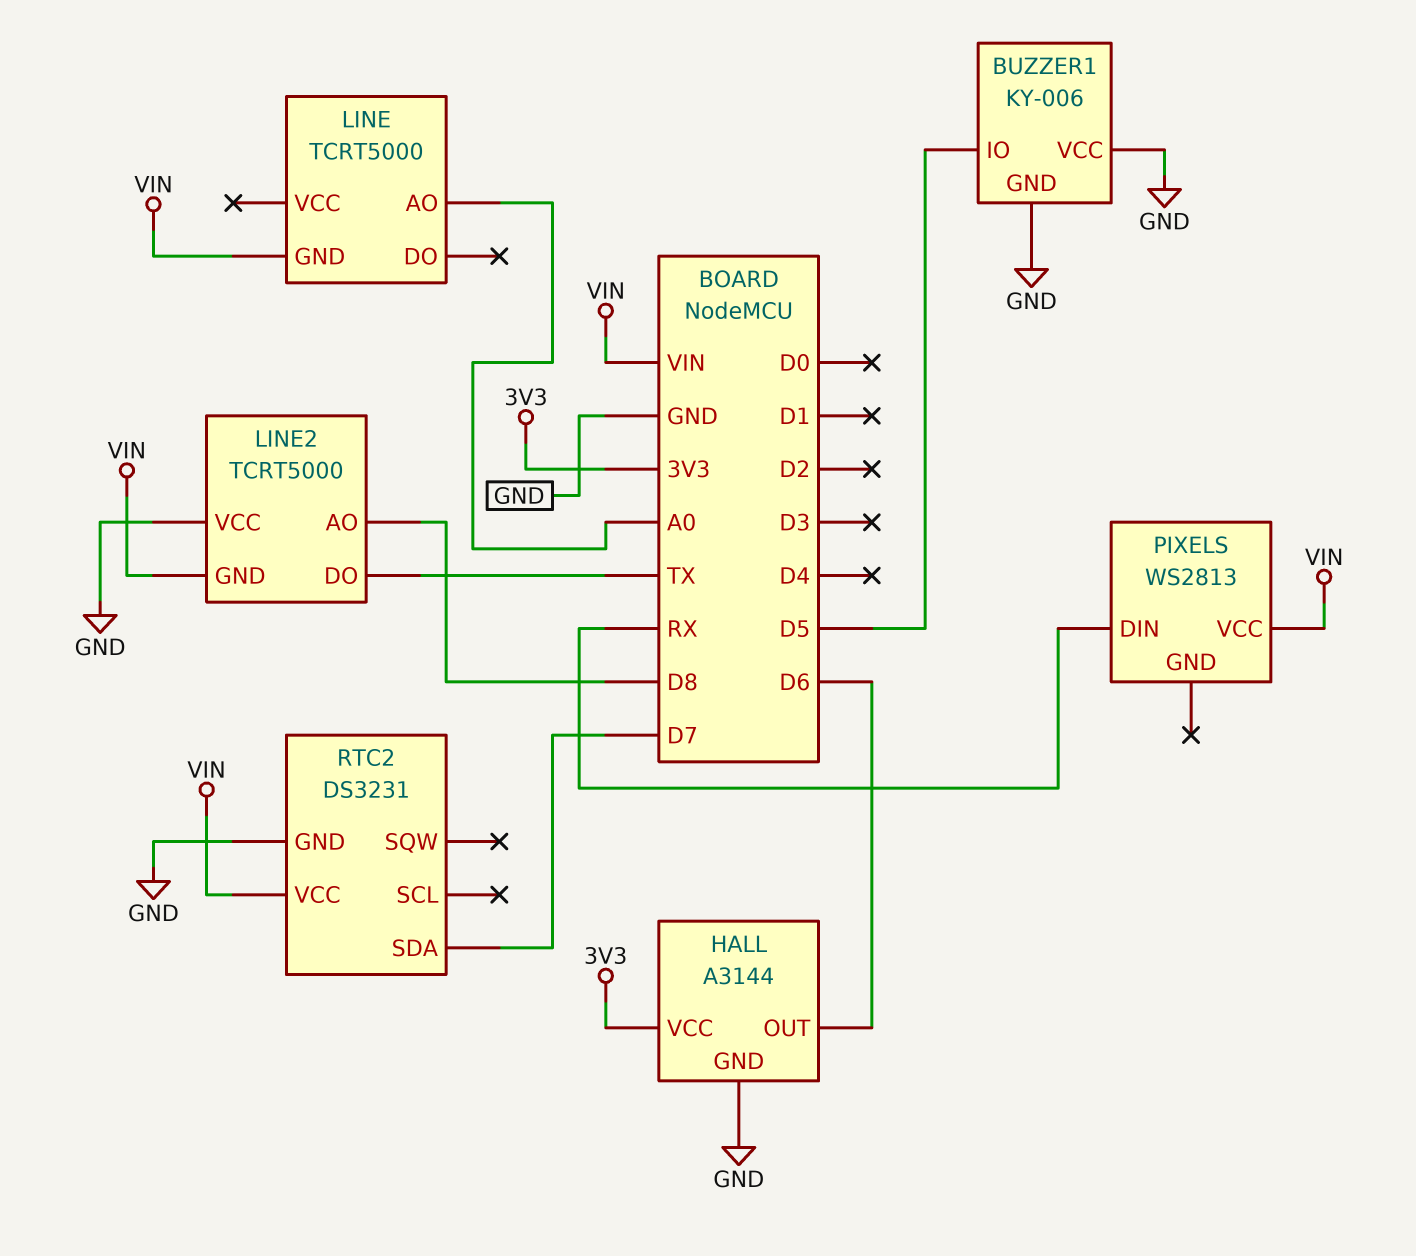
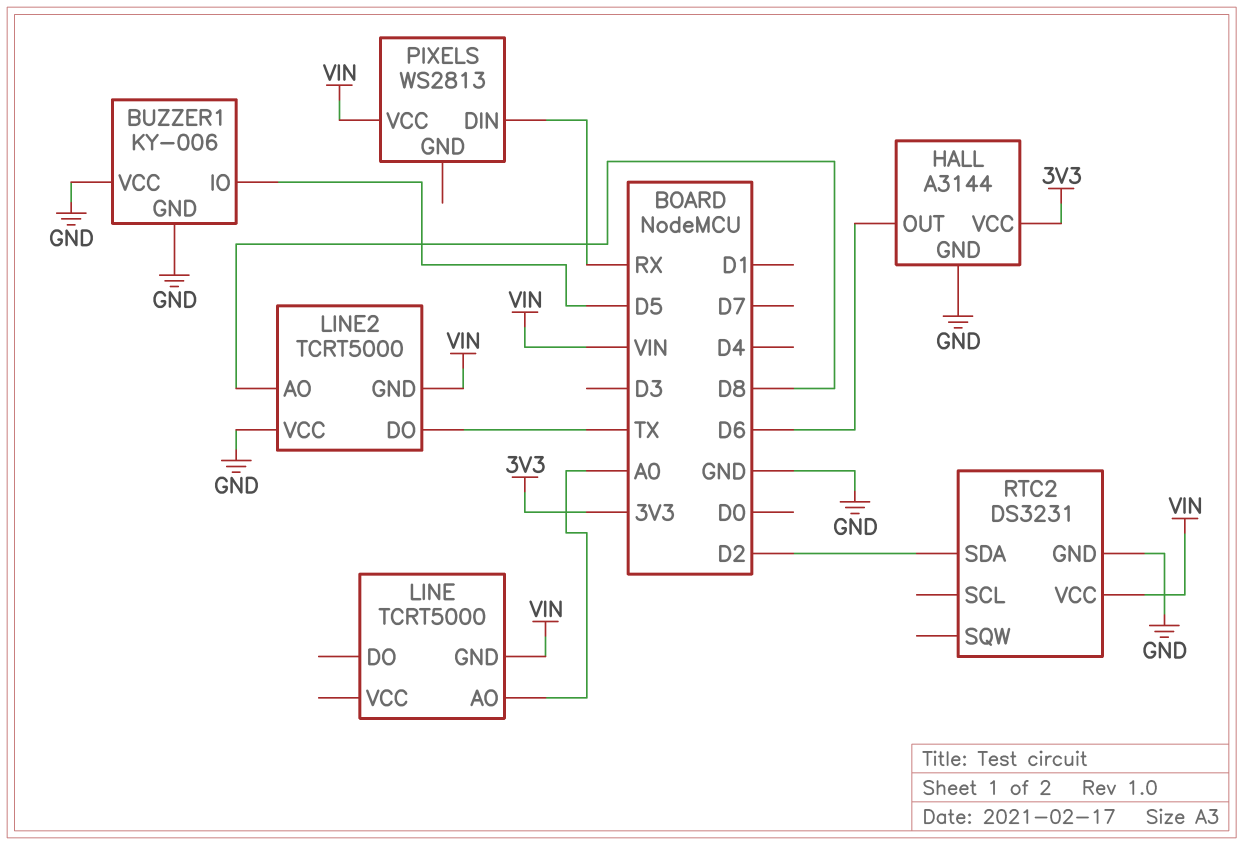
RTC2 pin SDA: D7 -> D2

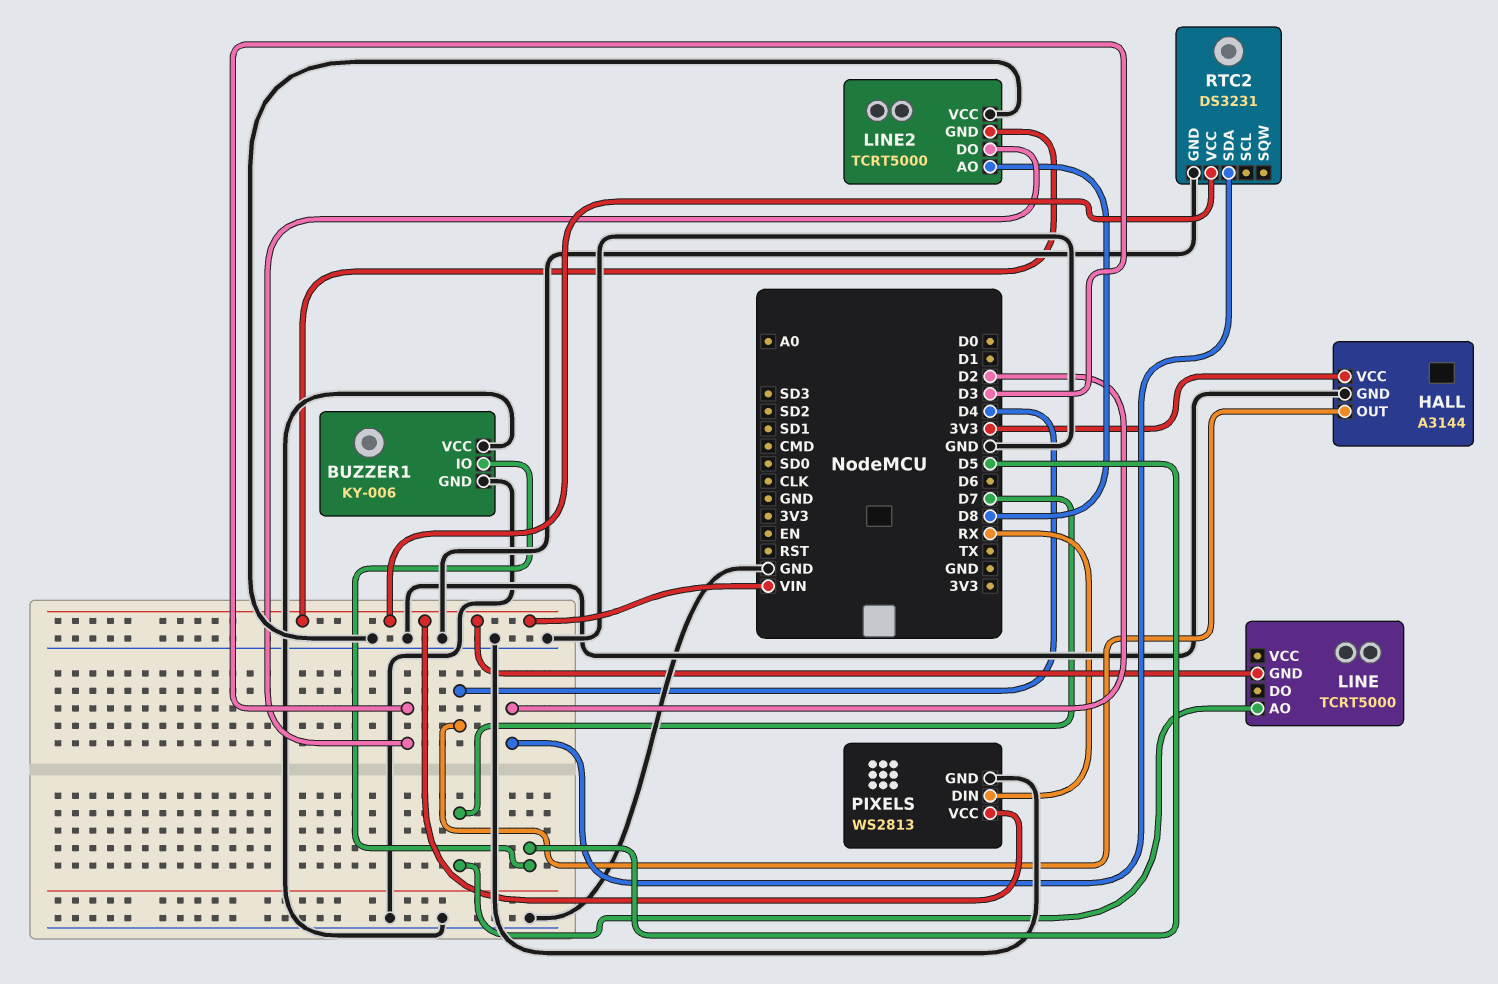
HALL pin OUT: D6 -> D4
LINE pin AO: A0 -> D7
LINE2 pin DO: TX -> D3
PIXELS pin GND: none -> GND

